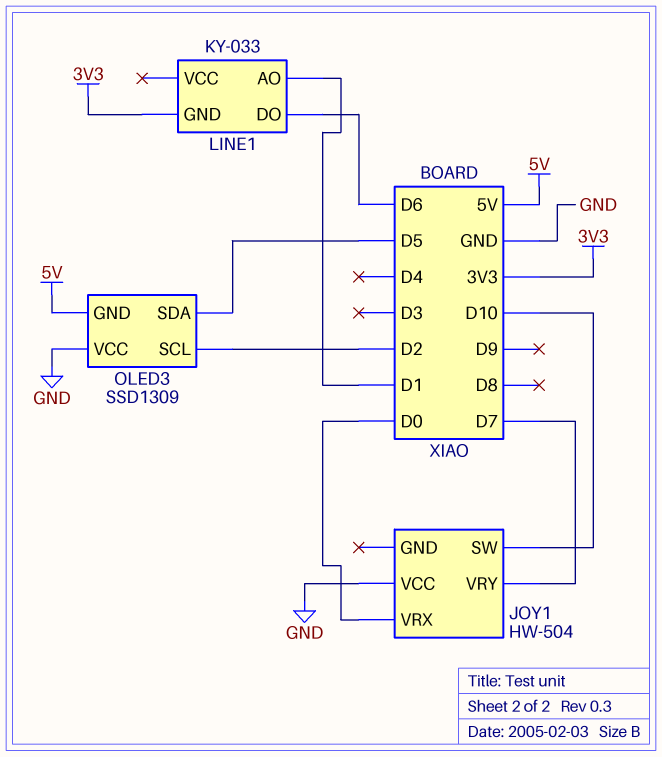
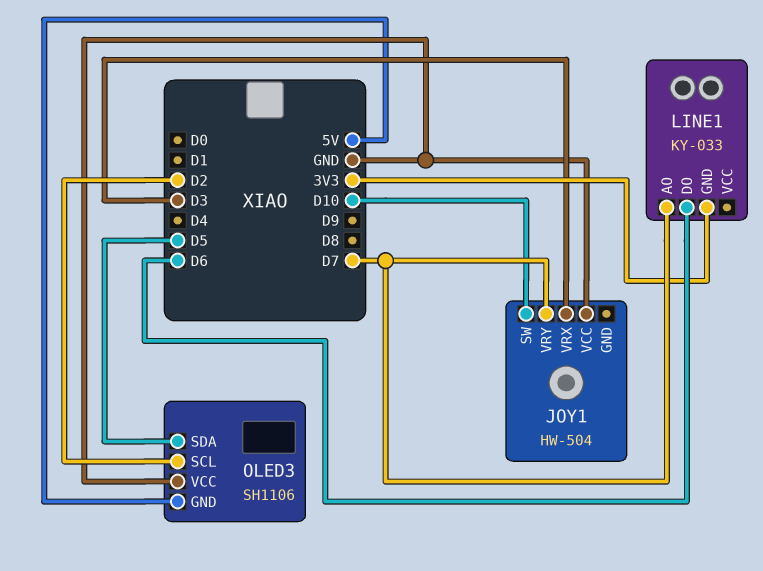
JOY1 pin VRX: D0 -> D3
LINE1 pin AO: D1 -> D7
OLED3: SSD1309 -> SH1106

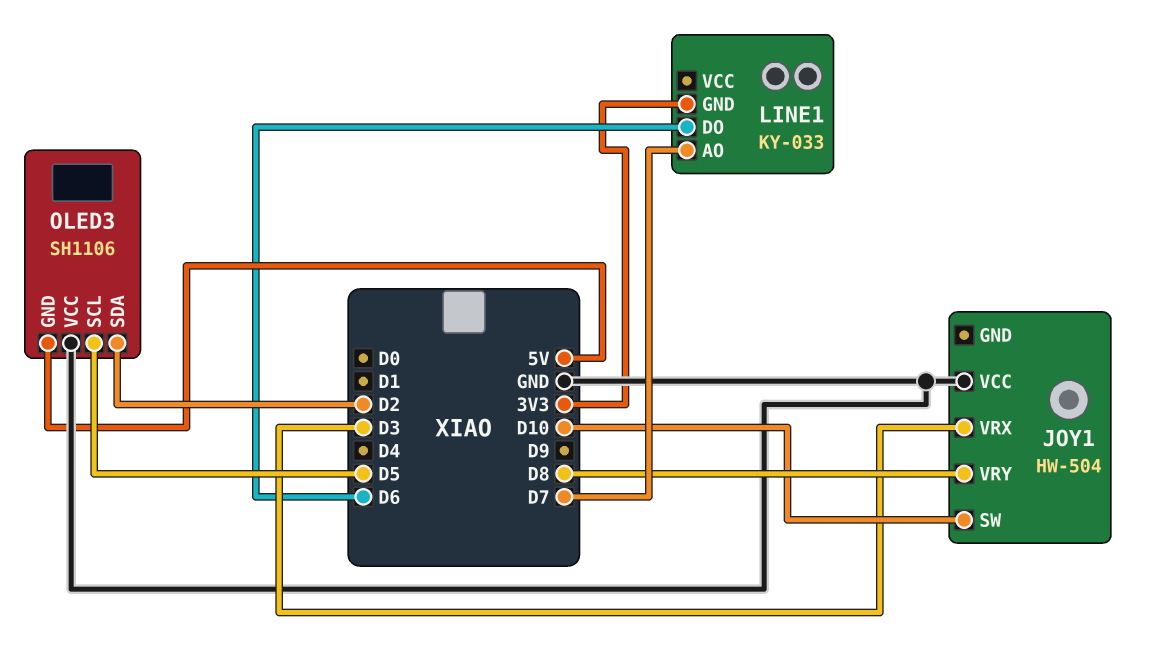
JOY1 pin VRY: D7 -> D8
OLED3 pin SCL: D2 -> D5
OLED3 pin SDA: D5 -> D2

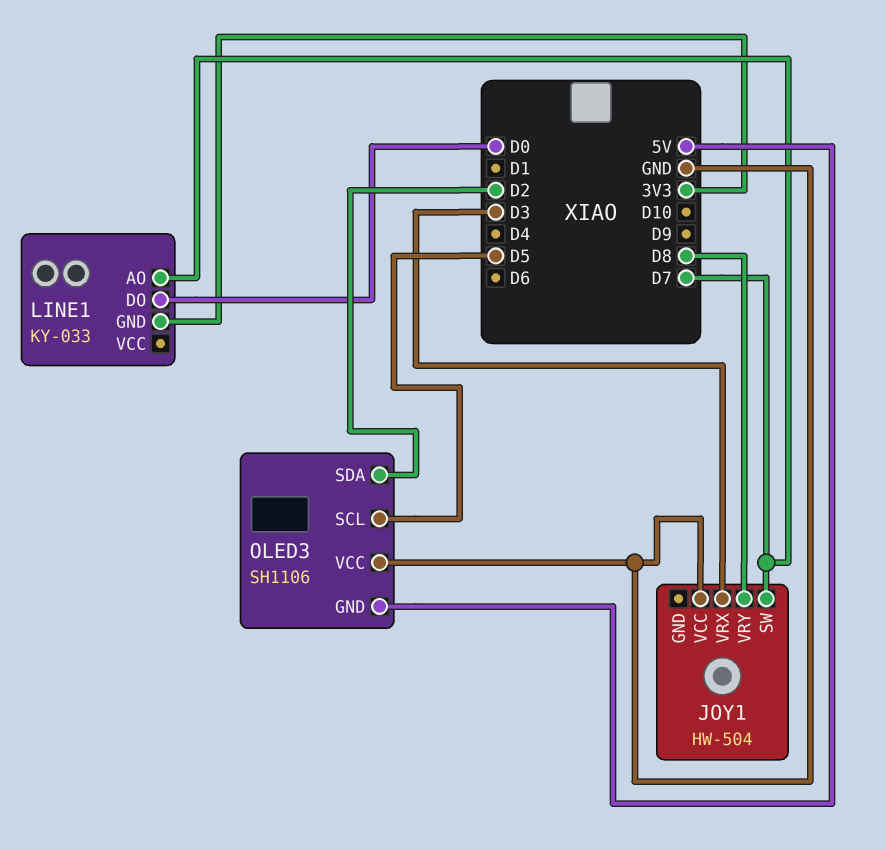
JOY1 pin SW: D10 -> D7
LINE1 pin DO: D6 -> D0

